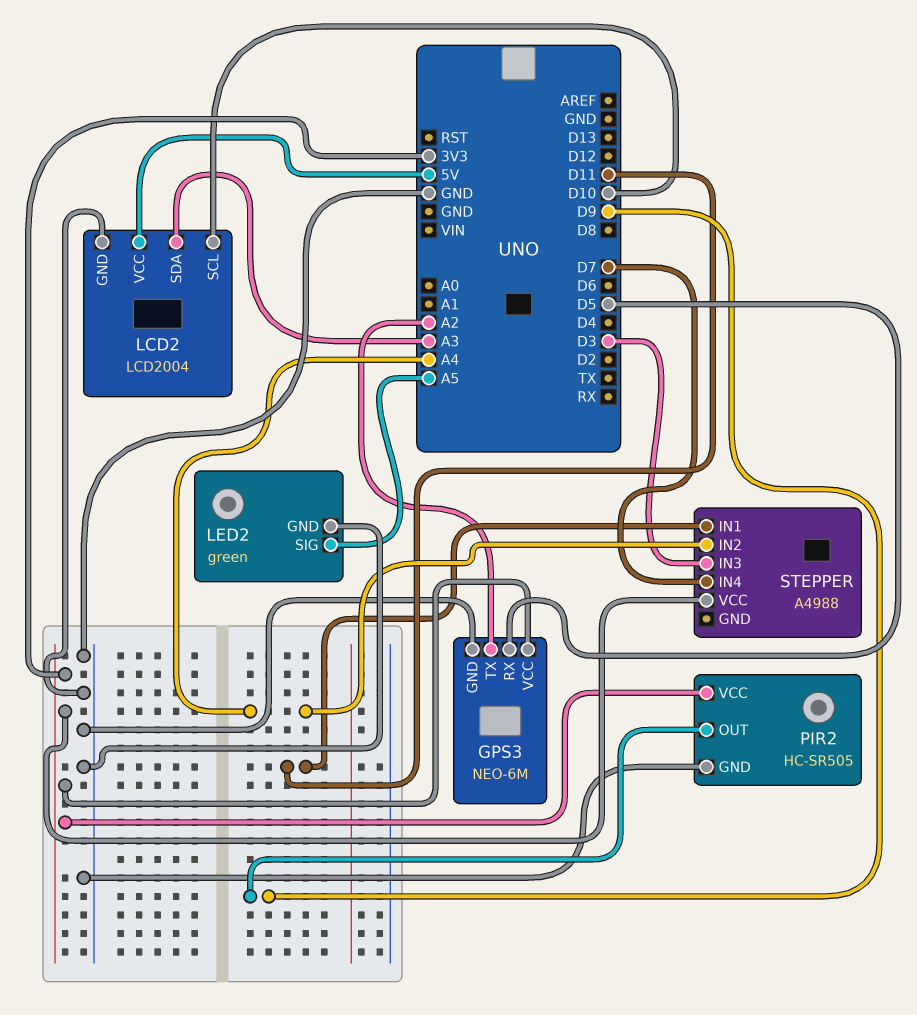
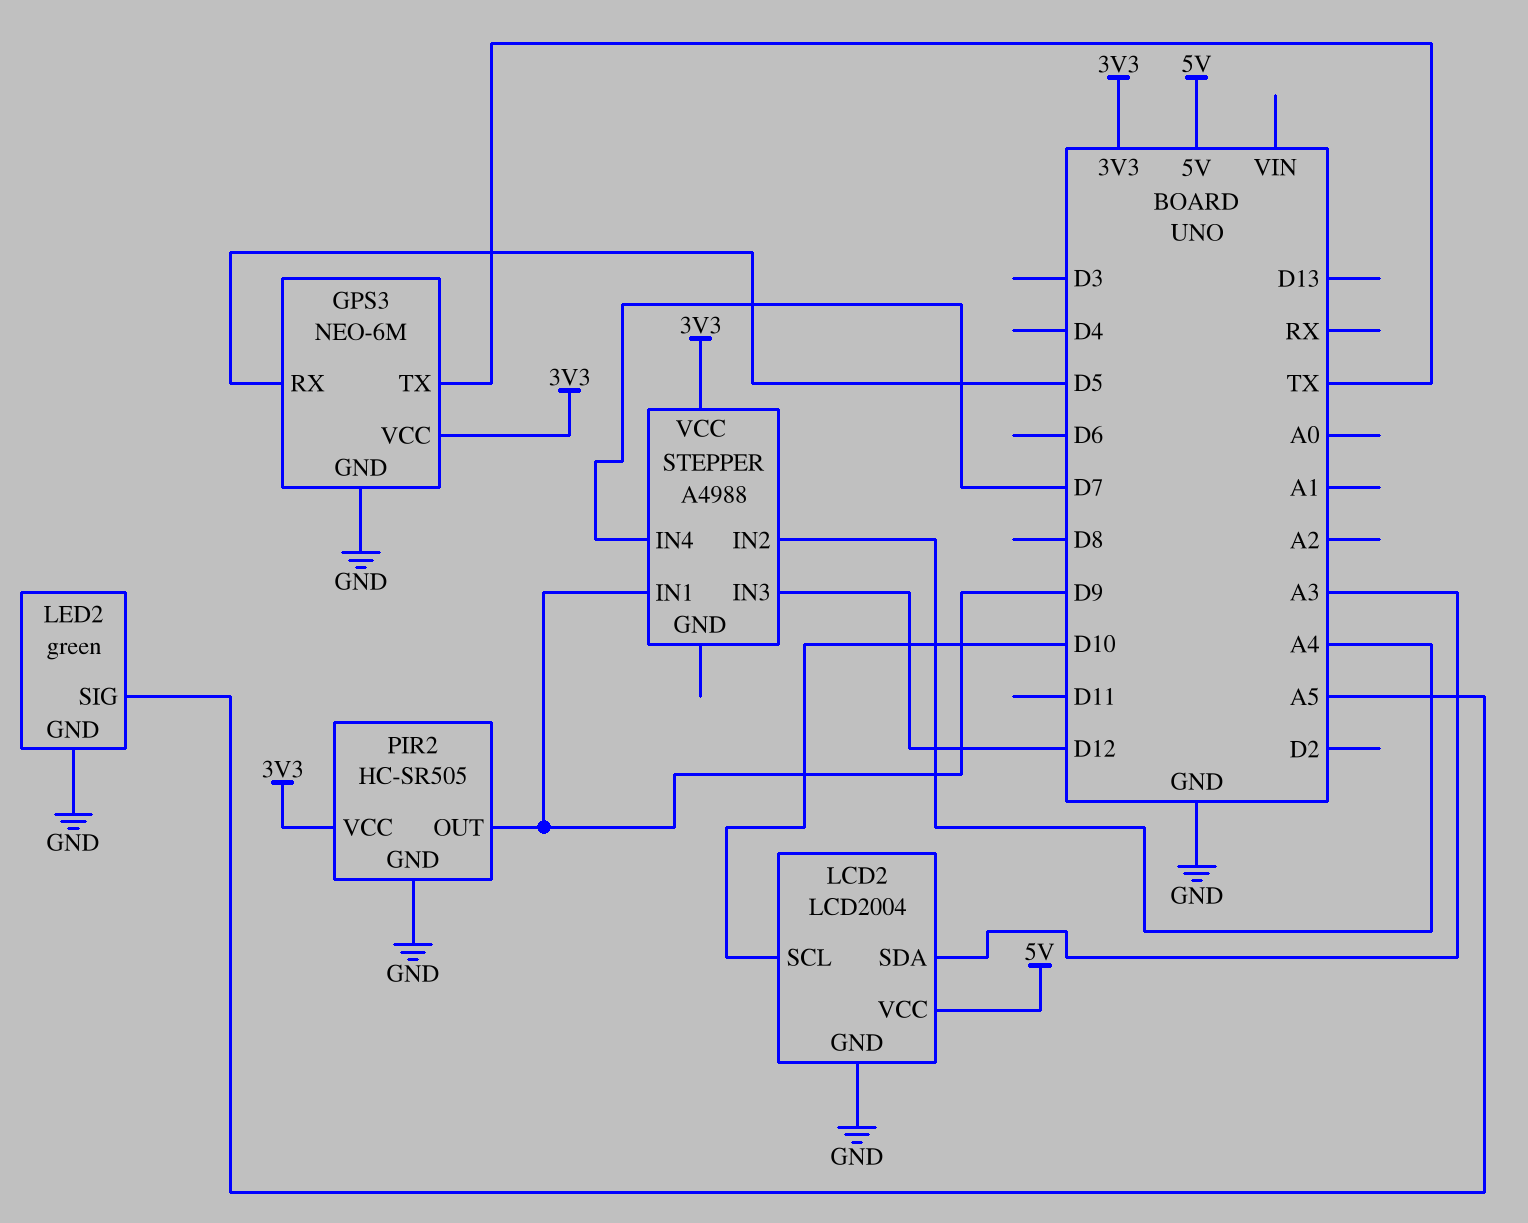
GPS3 pin TX: A2 -> TX
STEPPER pin IN1: D11 -> D9
STEPPER pin IN3: D3 -> D12

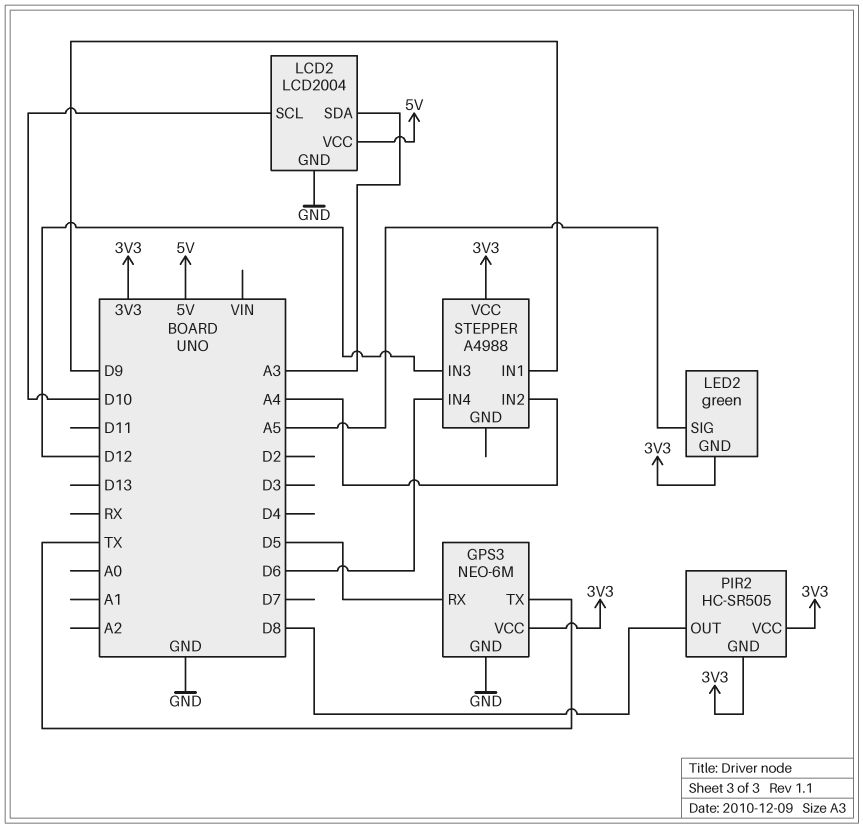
LED2 pin GND: GND -> 3V3
PIR2 pin GND: GND -> 3V3
PIR2 pin OUT: D9 -> D8
STEPPER pin IN4: D7 -> D6

